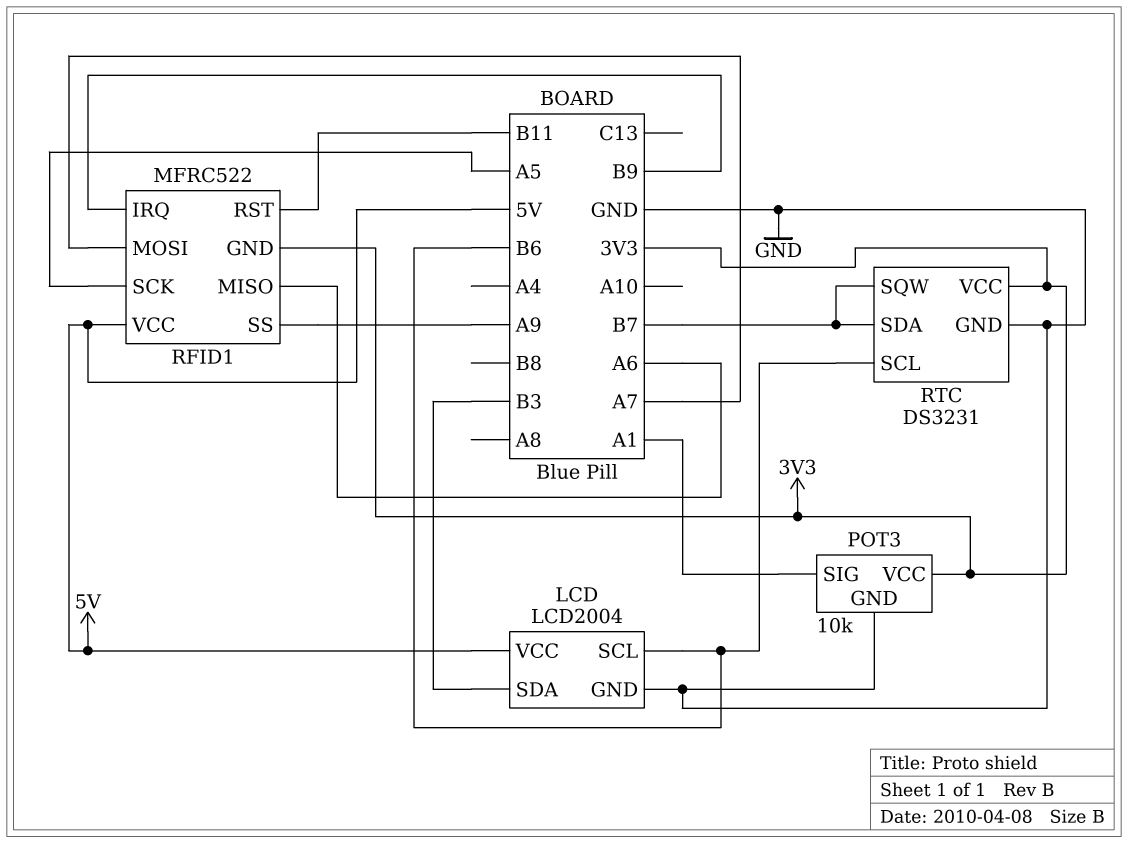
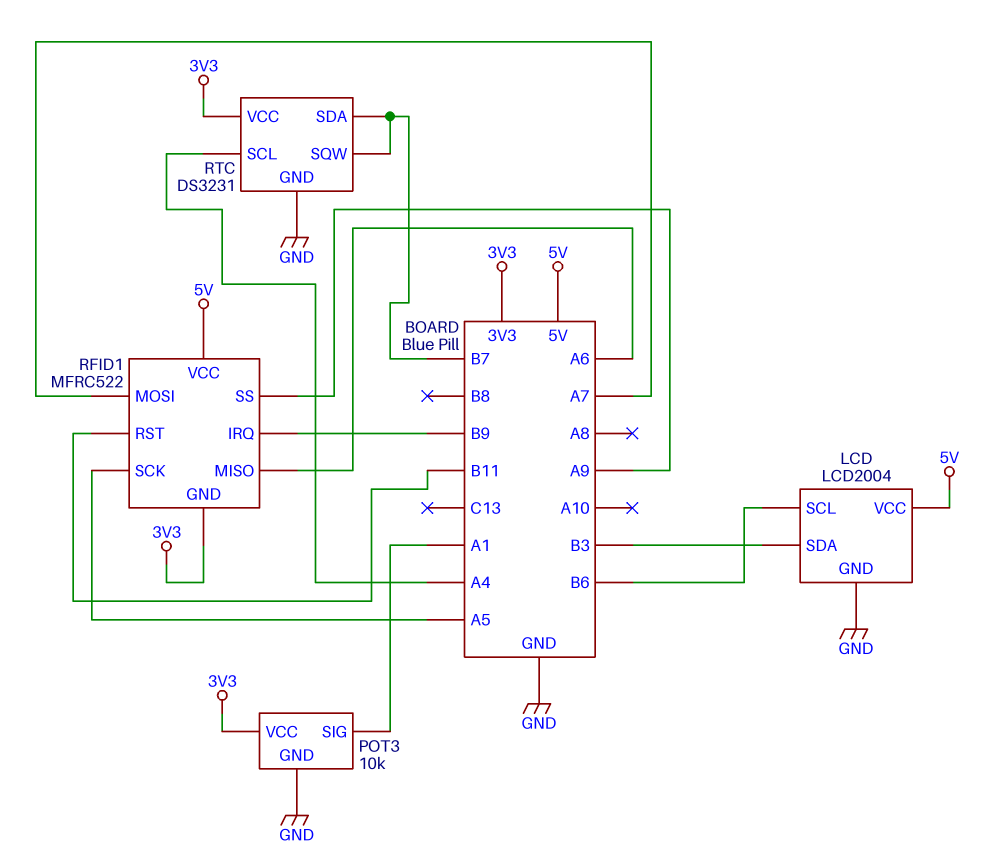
RTC pin SCL: B6 -> A4

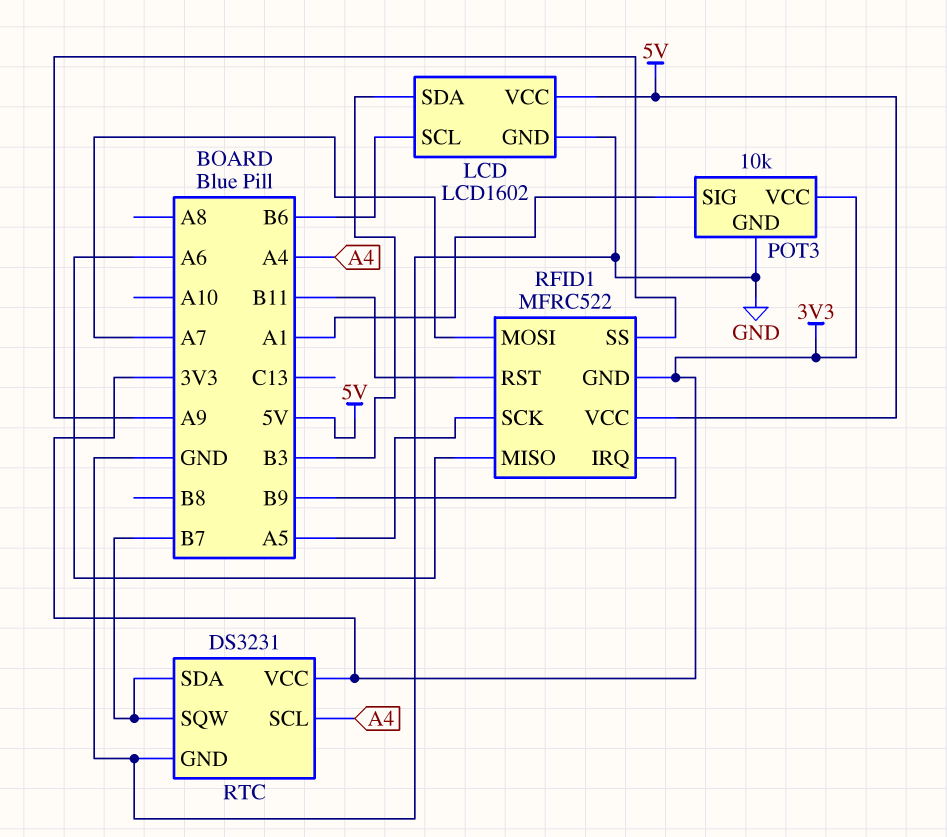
LCD: LCD2004 -> LCD1602

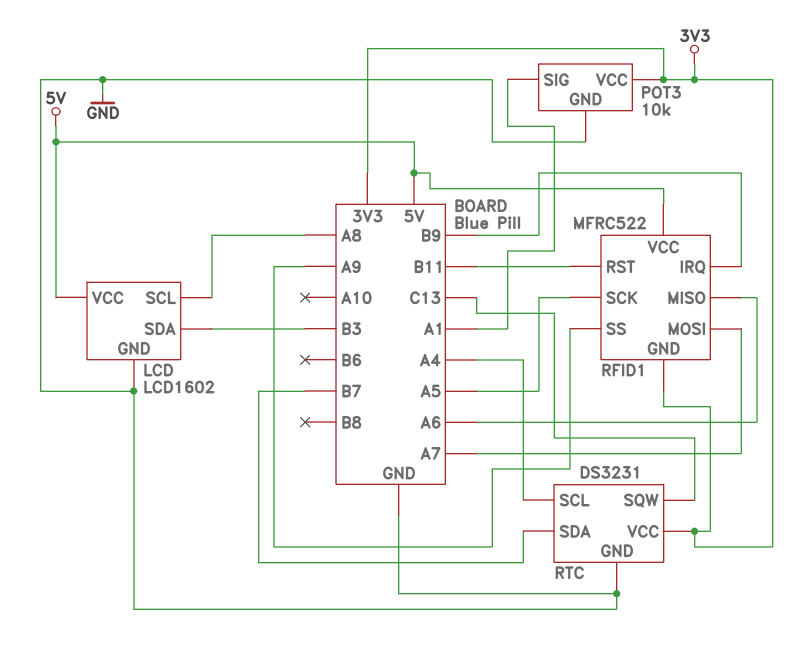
LCD pin SCL: B6 -> A8
RTC pin SQW: B7 -> C13

